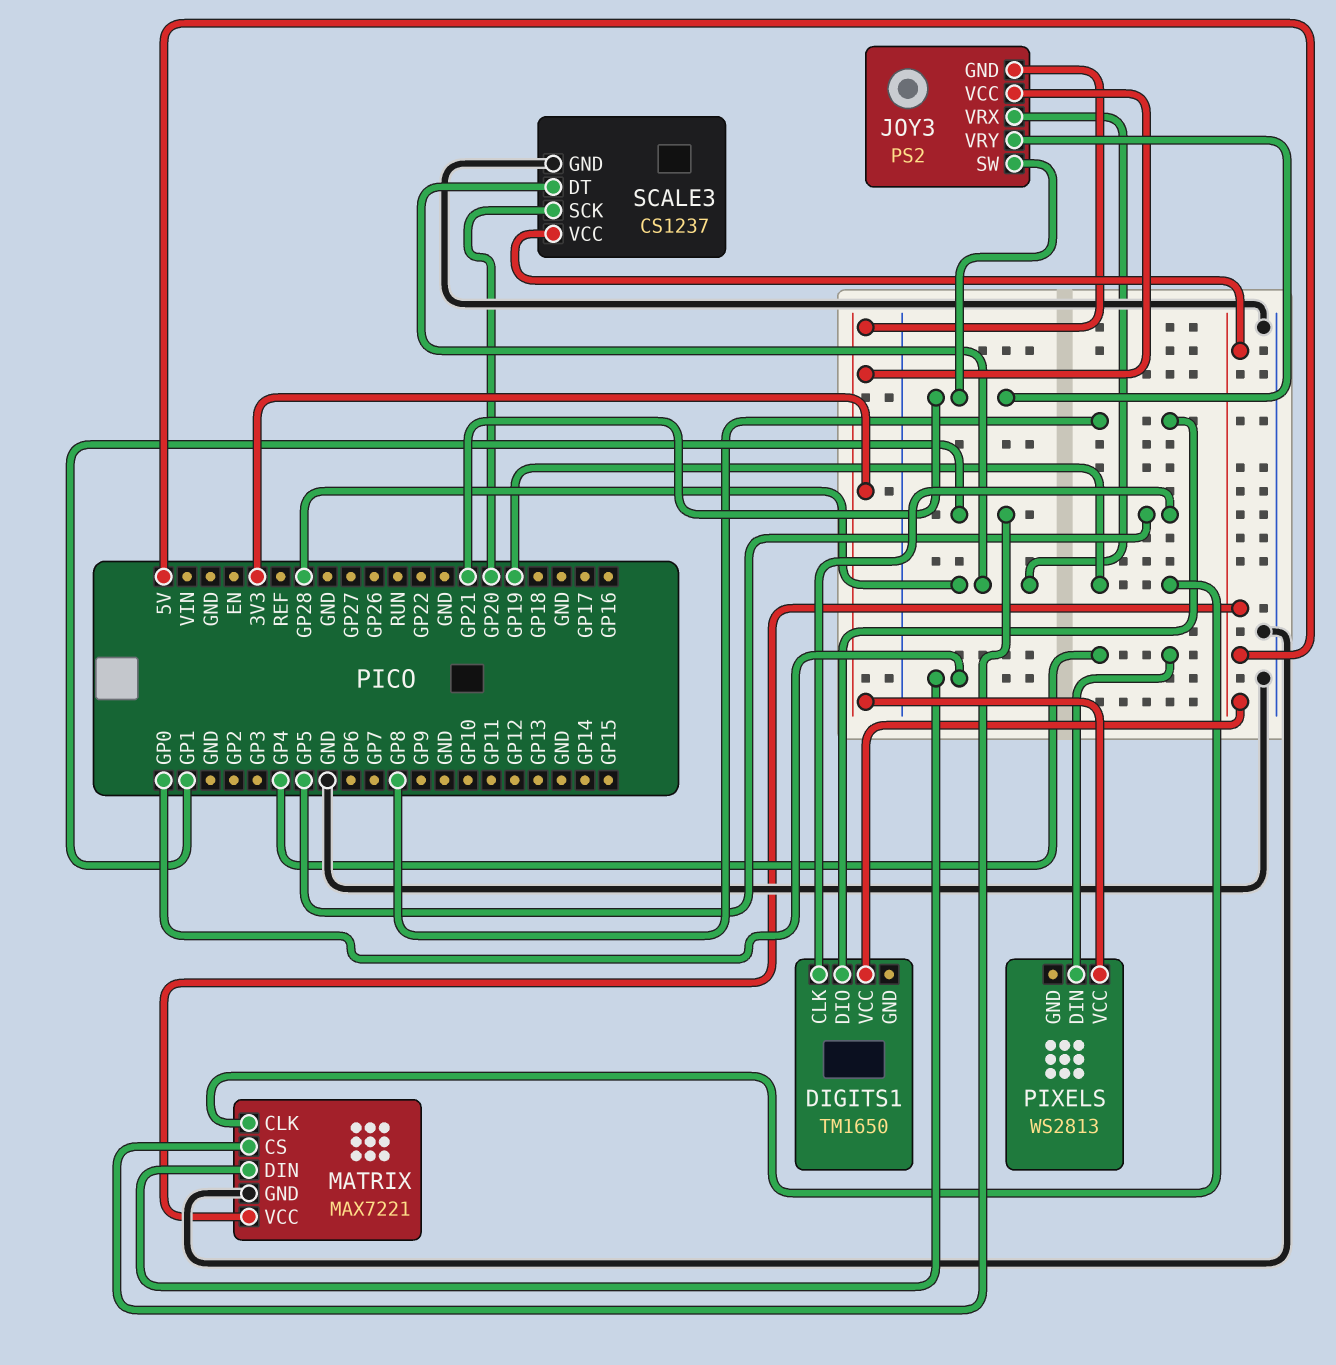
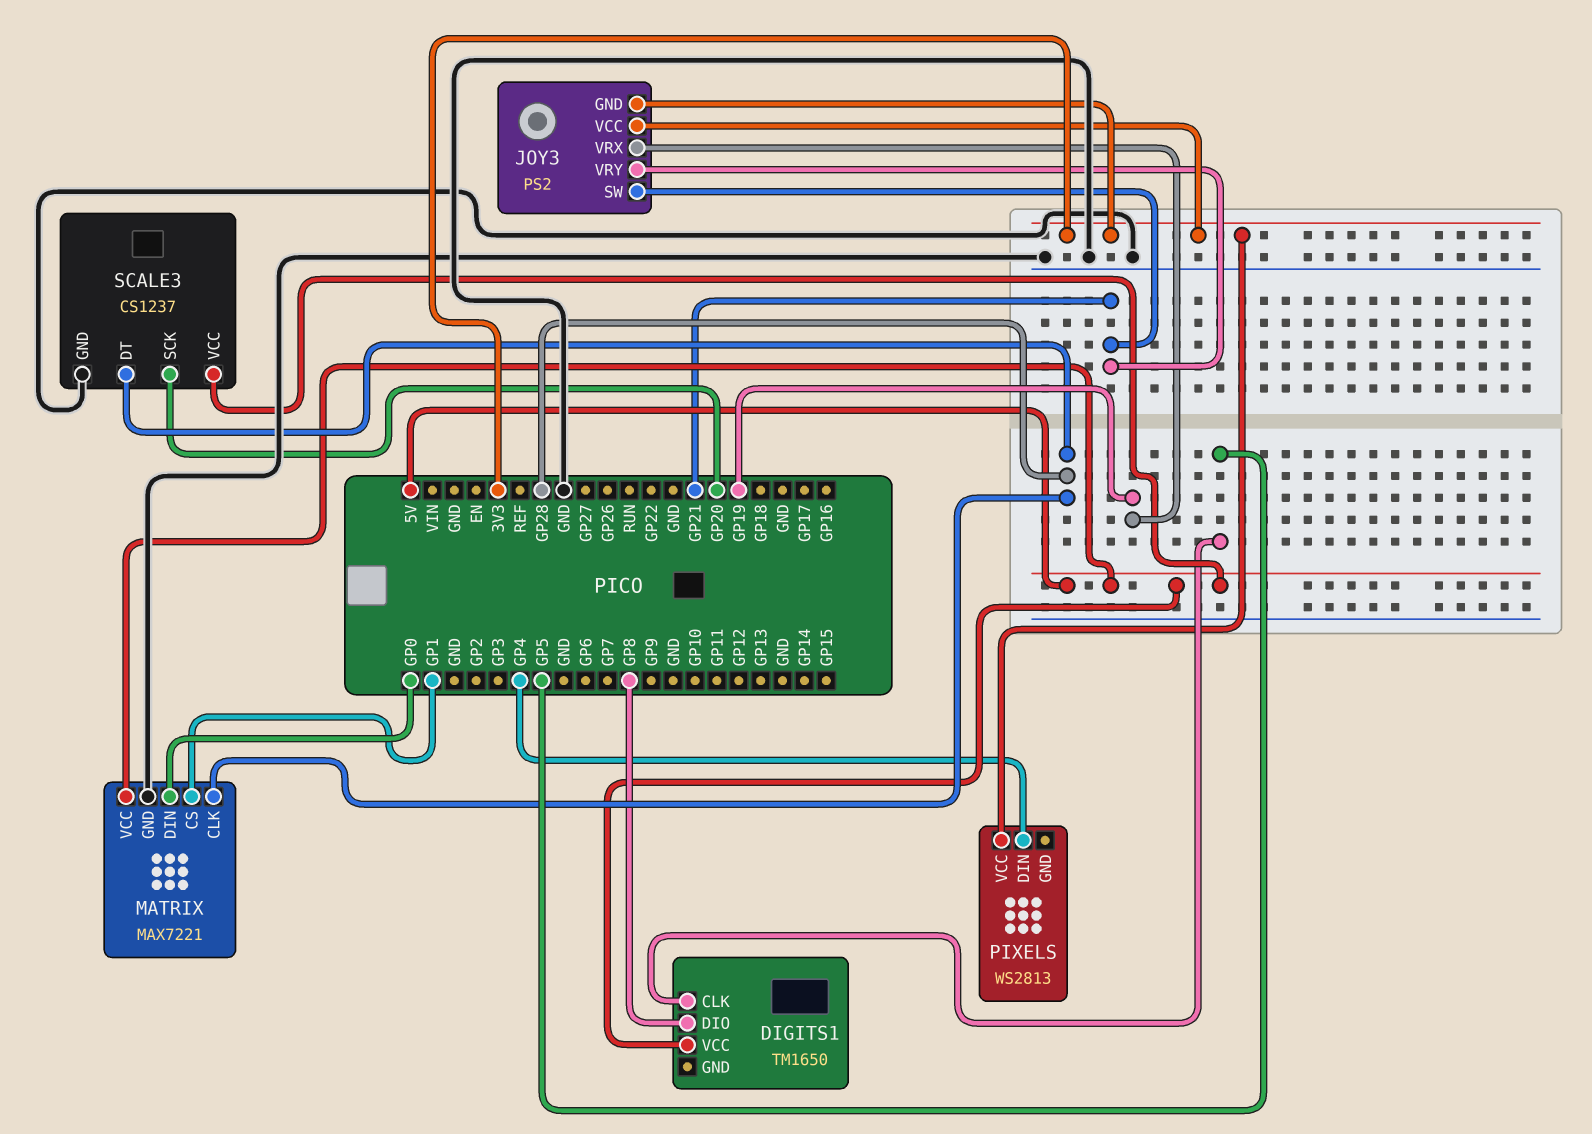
JOY3 pin VRX: GP28 -> GP19
MATRIX pin CLK: GP19 -> GP28

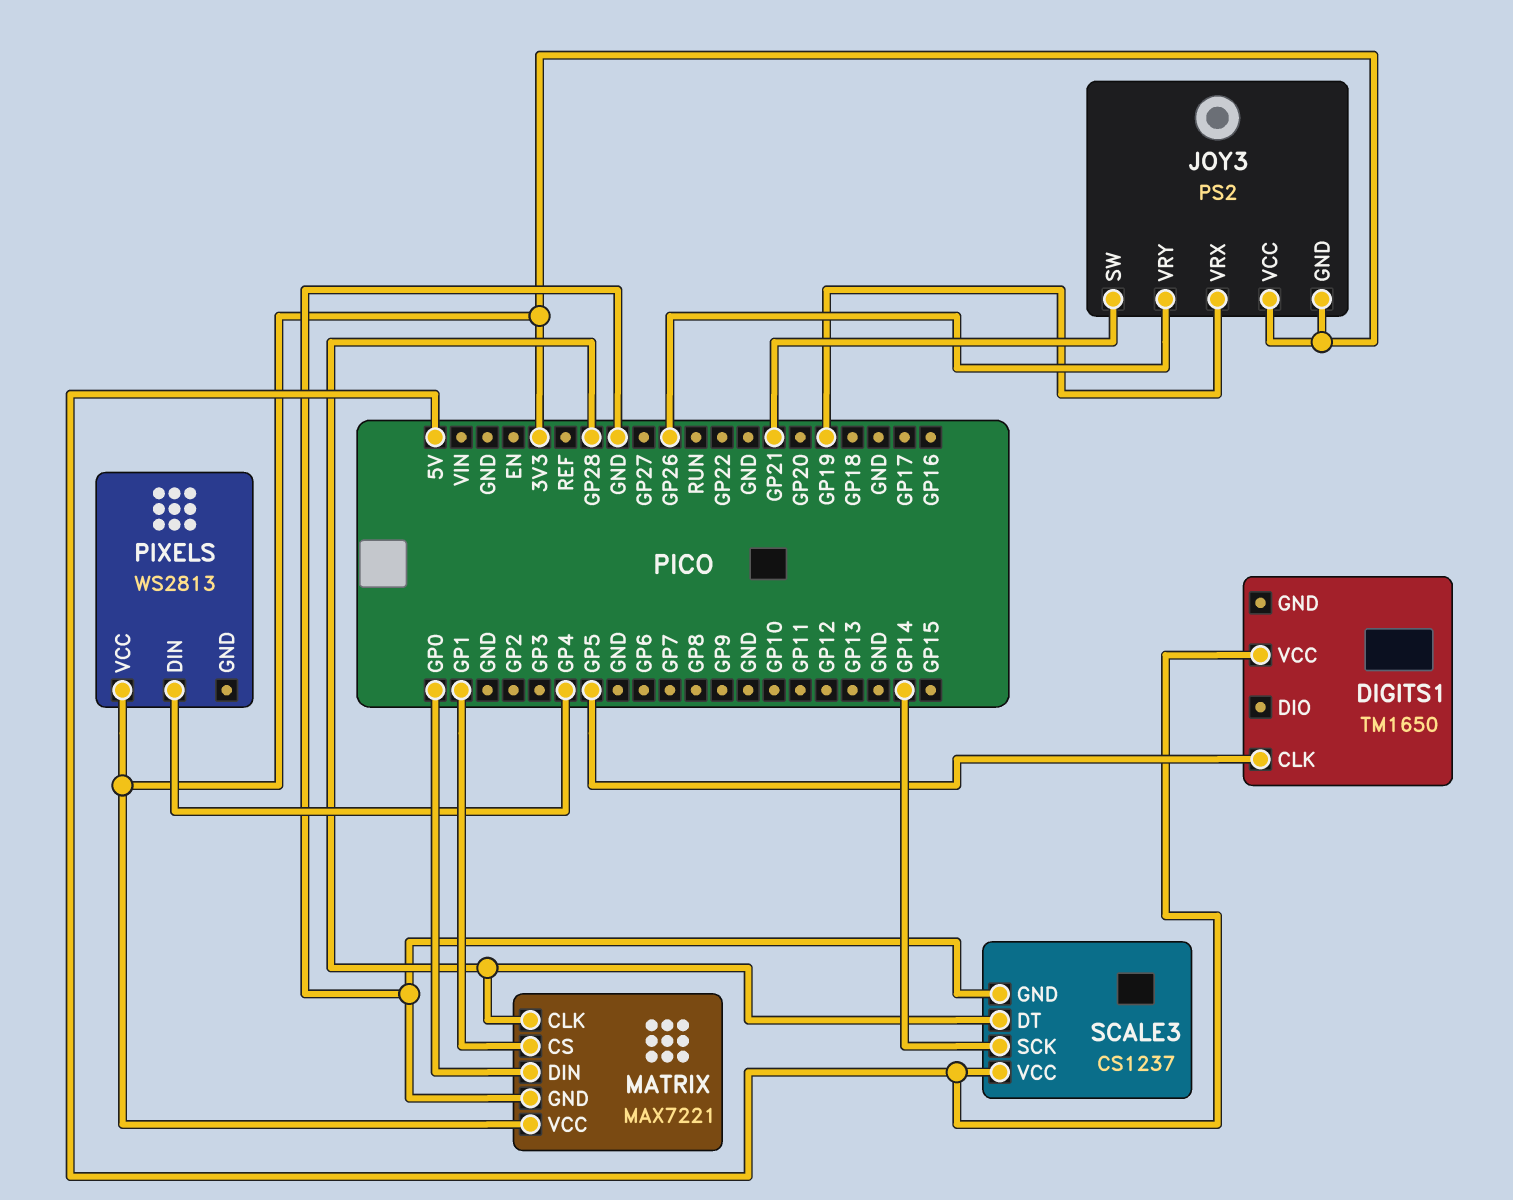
DIGITS1 pin DIO: GP8 -> none
JOY3 pin VRY: GP21 -> GP26
MATRIX pin VCC: 5V -> 3V3
SCALE3 pin SCK: GP20 -> GP14

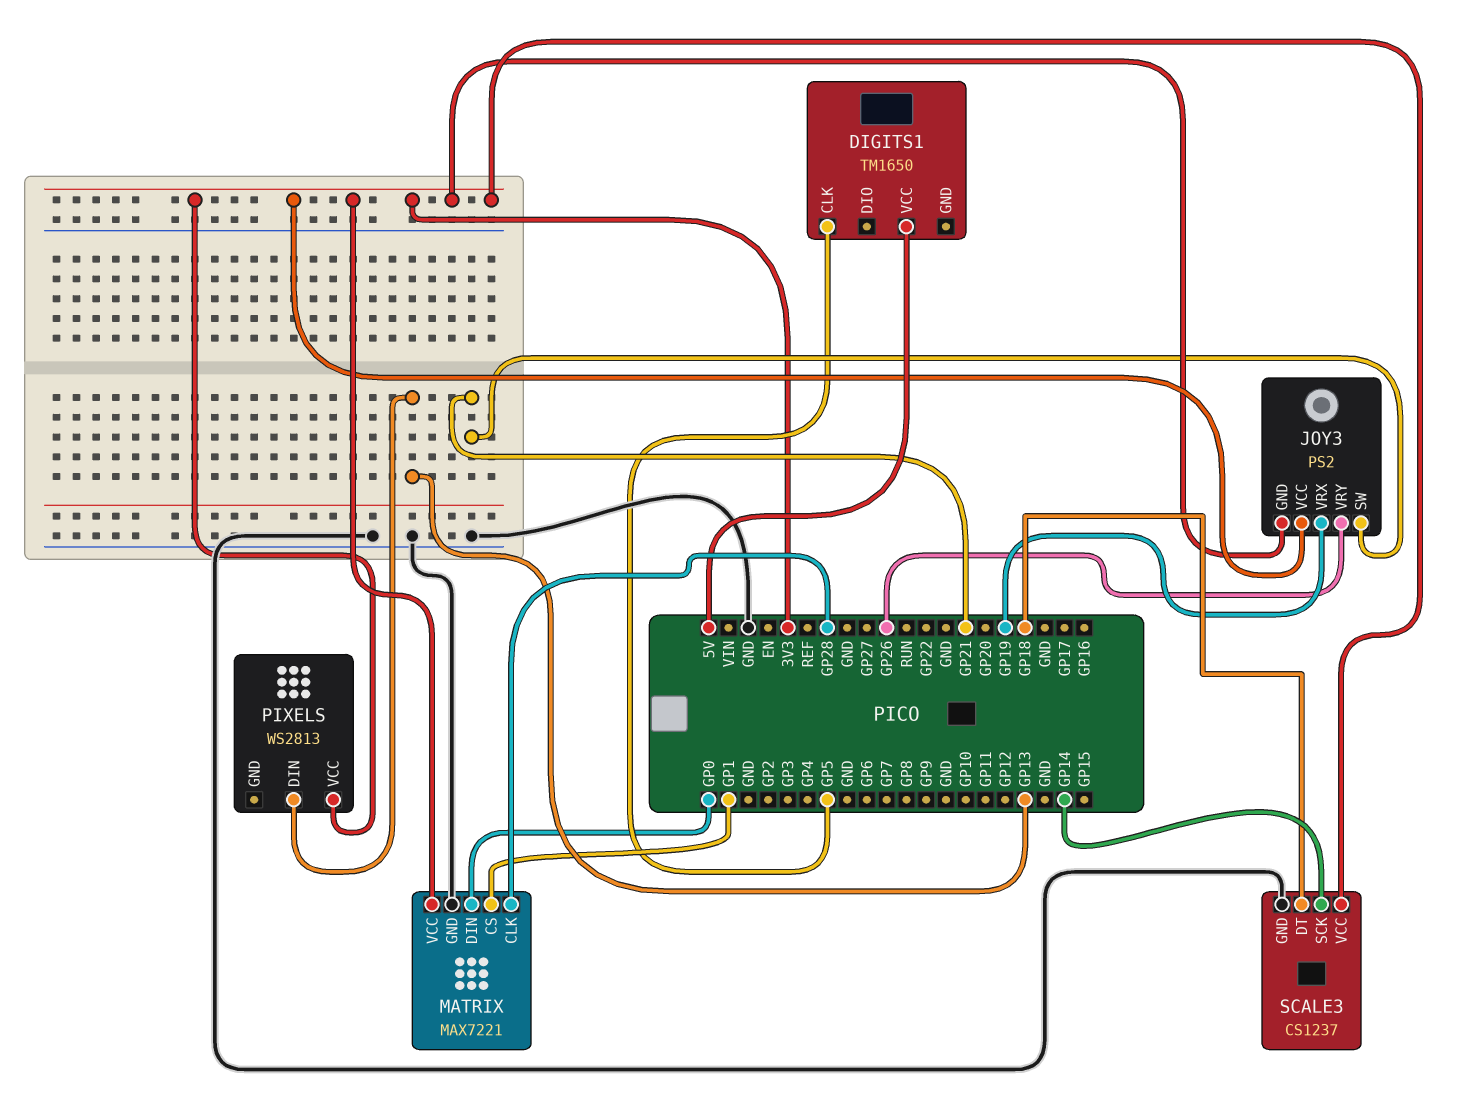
PIXELS pin DIN: GP4 -> GP13
SCALE3 pin DT: GP28 -> GP18
SCALE3 pin VCC: 5V -> 3V3

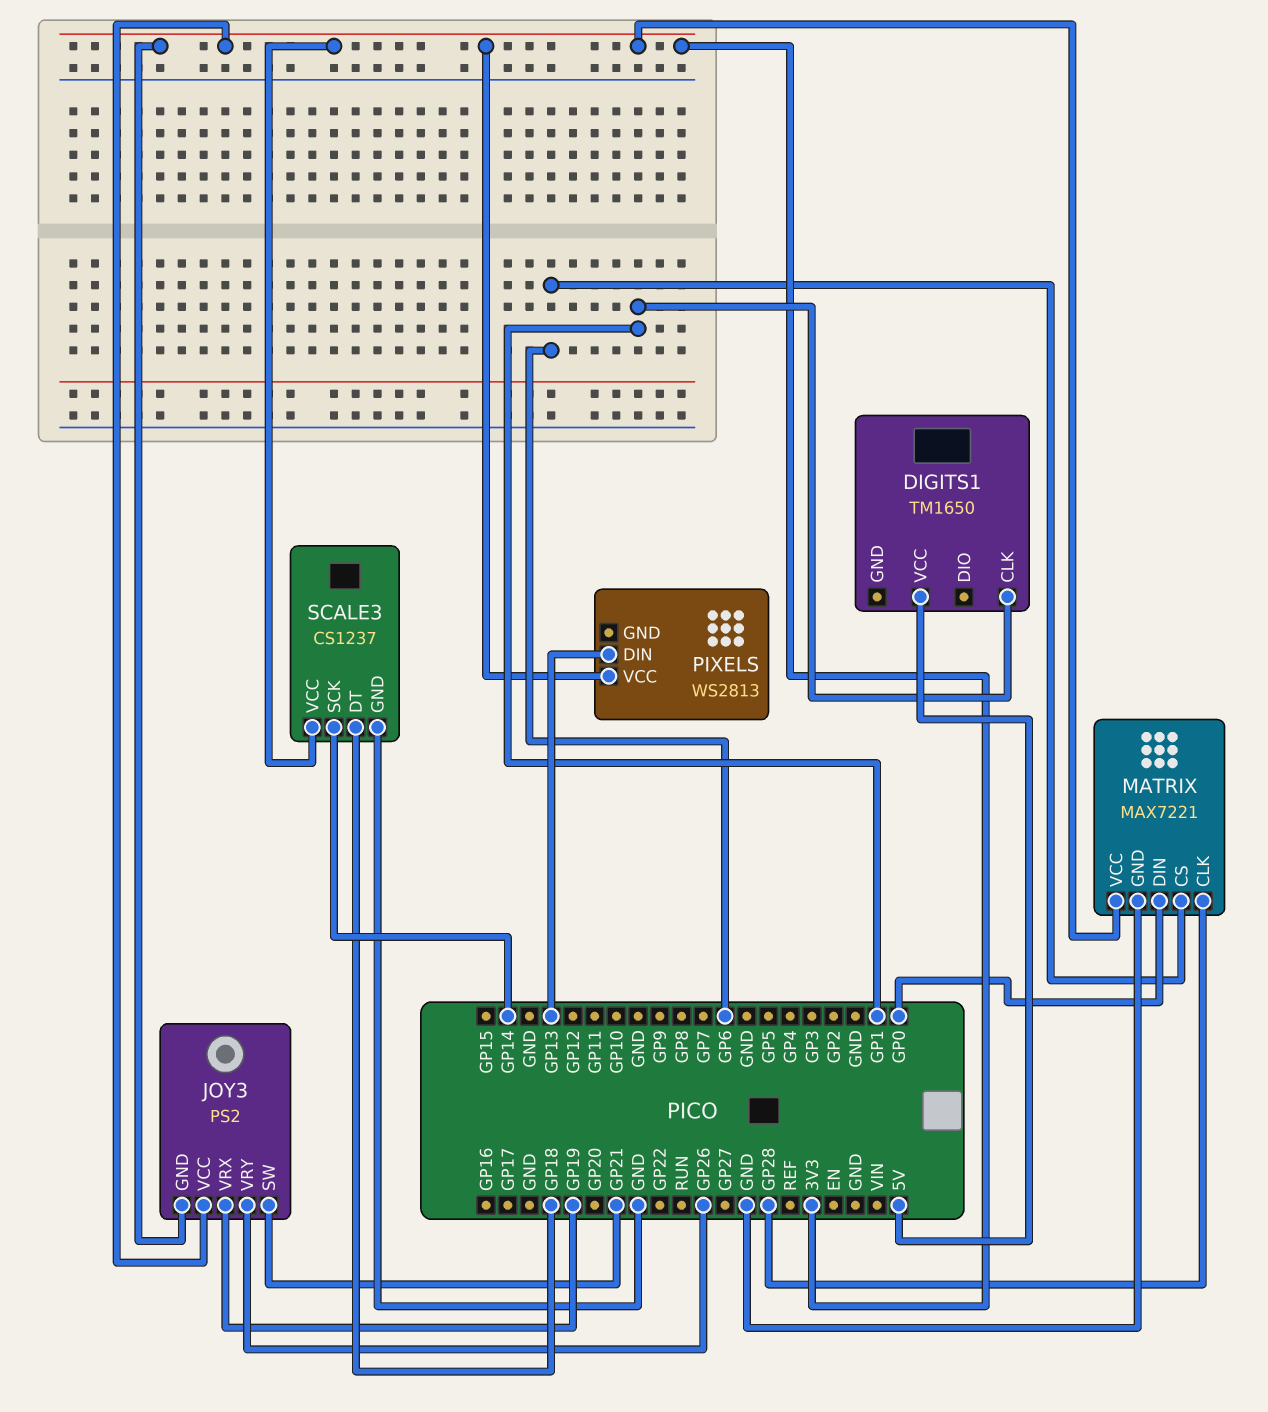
DIGITS1 pin CLK: GP5 -> GP1
MATRIX pin CS: GP1 -> GP6

